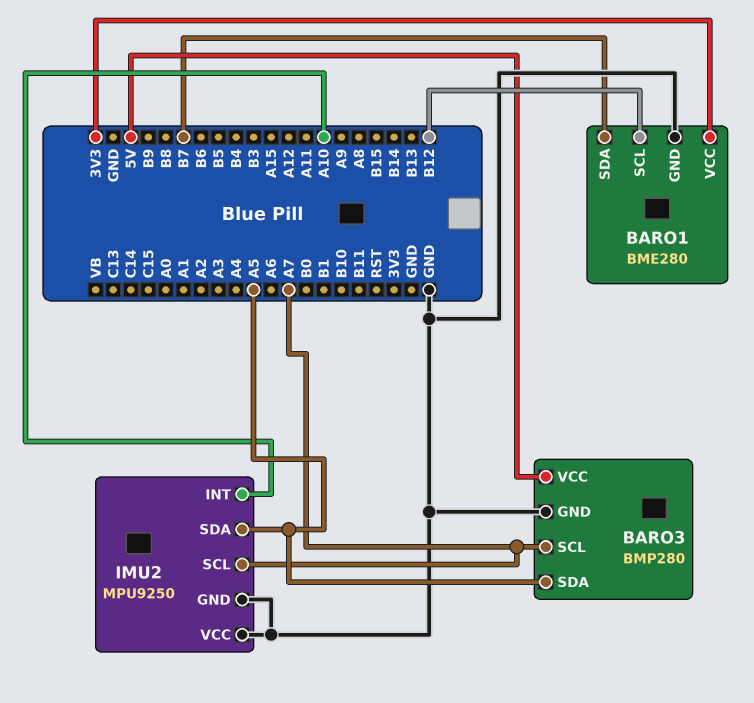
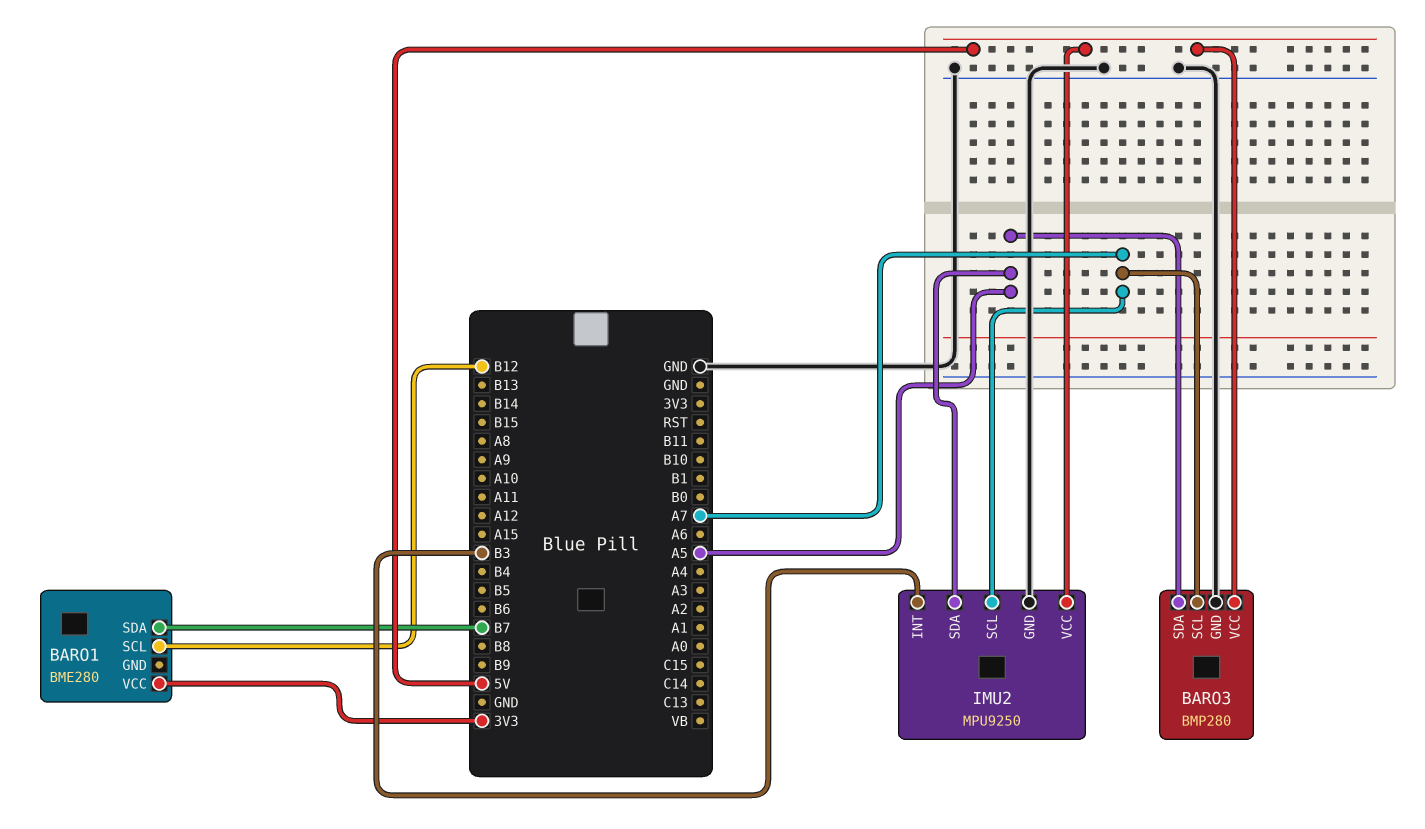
BARO1 pin GND: GND -> none
IMU2 pin INT: A10 -> B3
IMU2 pin VCC: GND -> 5V

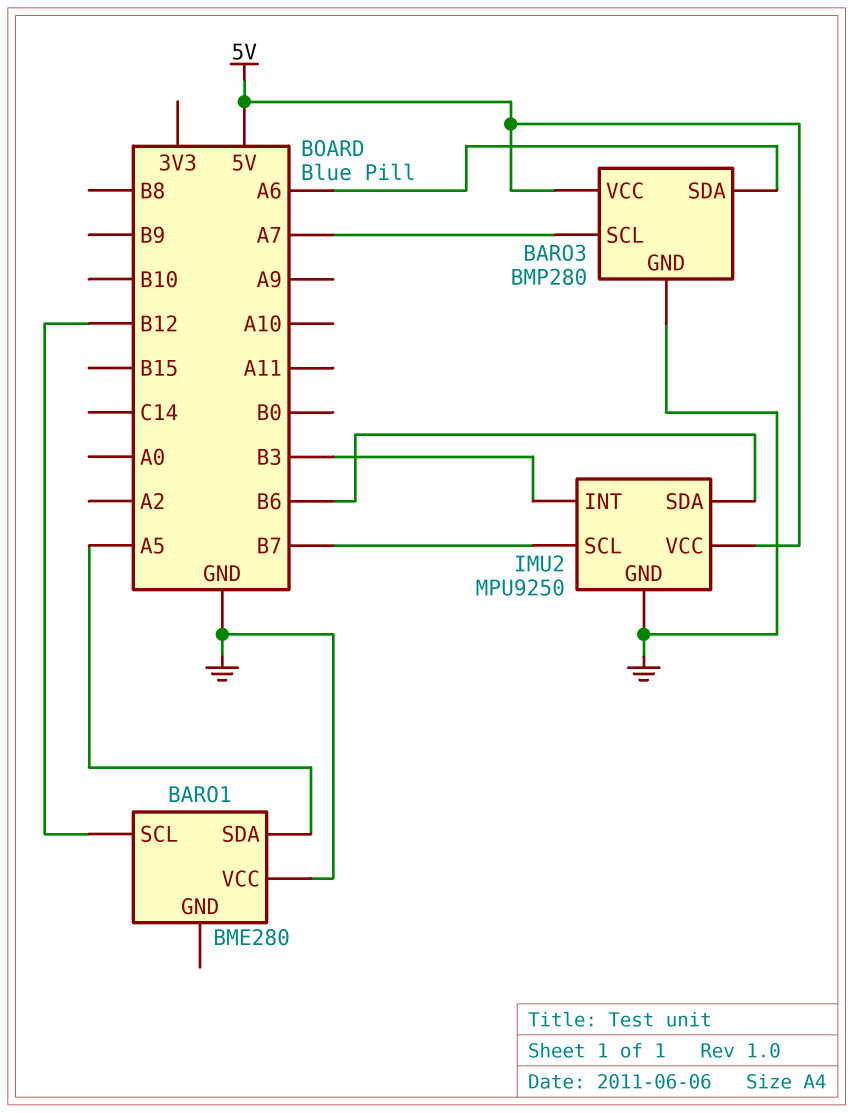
BARO1 pin SDA: B7 -> A5
BARO1 pin VCC: 3V3 -> GND
BARO3 pin SDA: A5 -> A6
IMU2 pin SCL: A7 -> B7
IMU2 pin SDA: A5 -> B6

